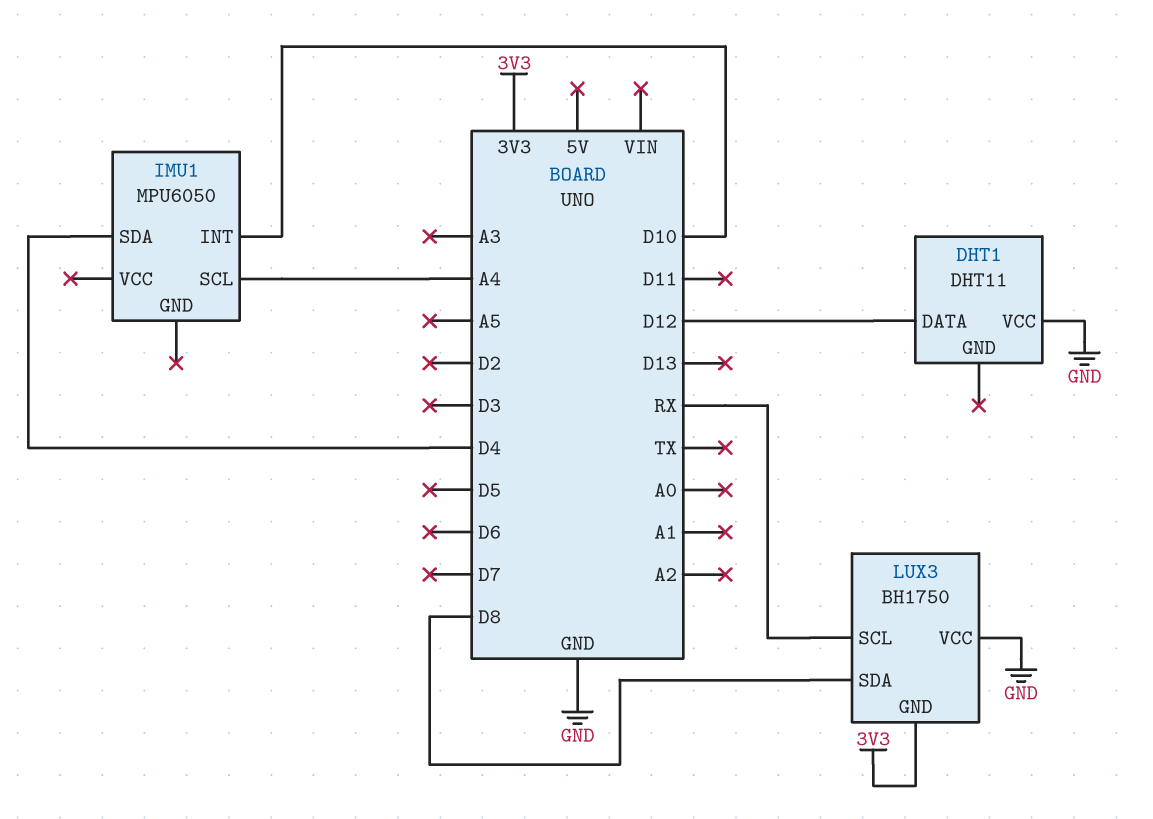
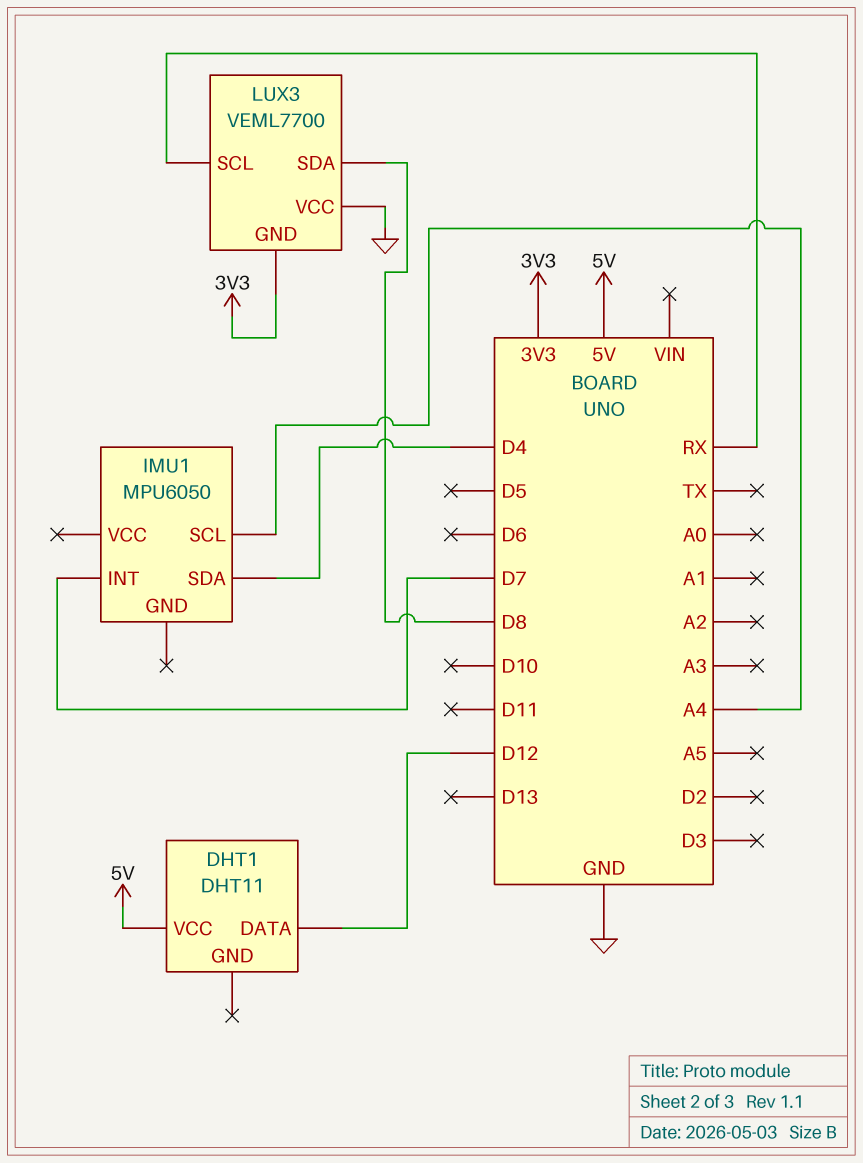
DHT1 pin VCC: GND -> 5V
IMU1 pin INT: D10 -> D7
LUX3: BH1750 -> VEML7700

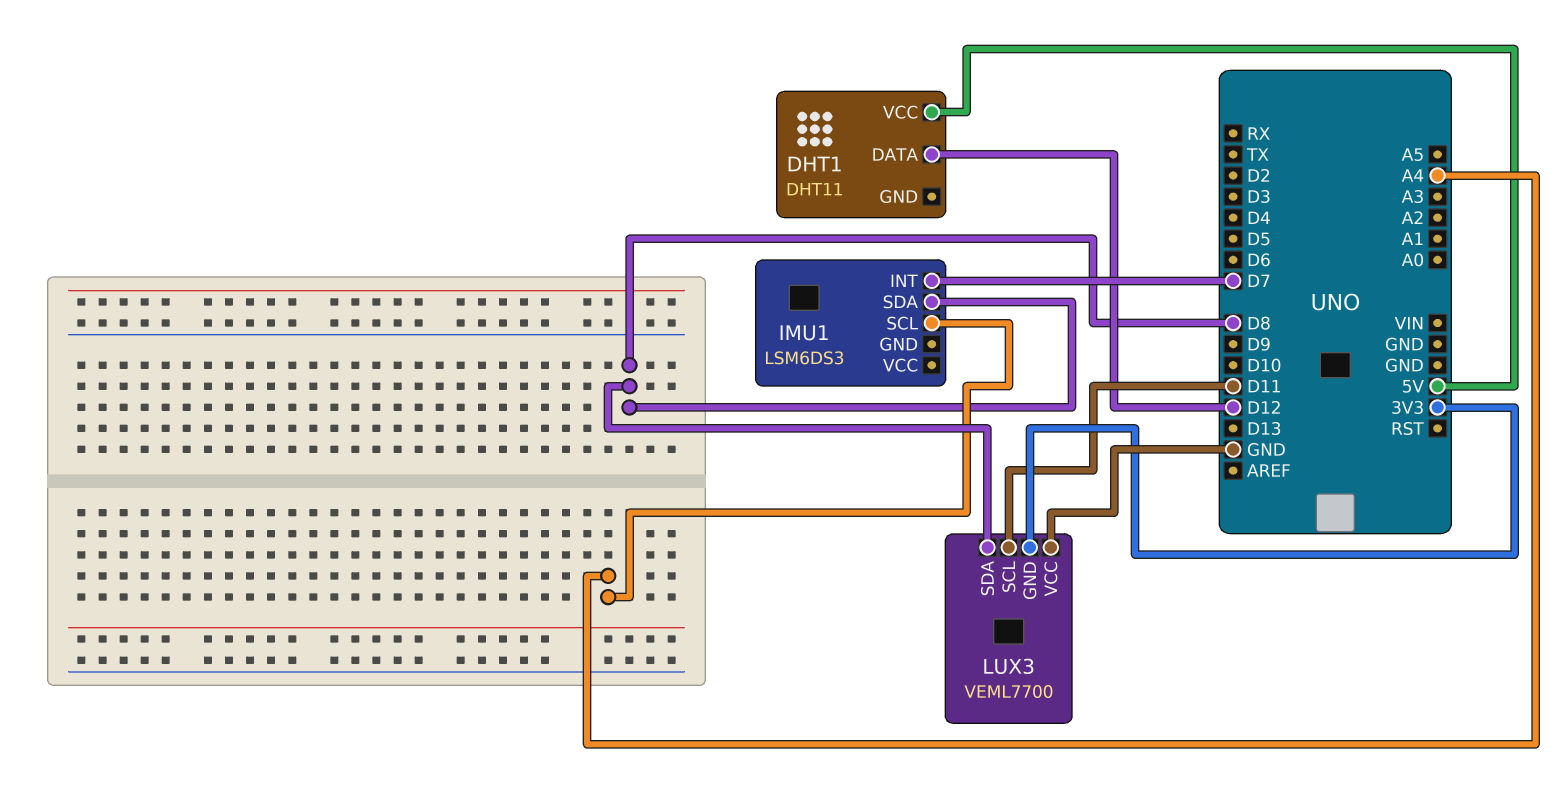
IMU1: MPU6050 -> LSM6DS3
IMU1 pin SDA: D4 -> D8
LUX3 pin SCL: RX -> D11

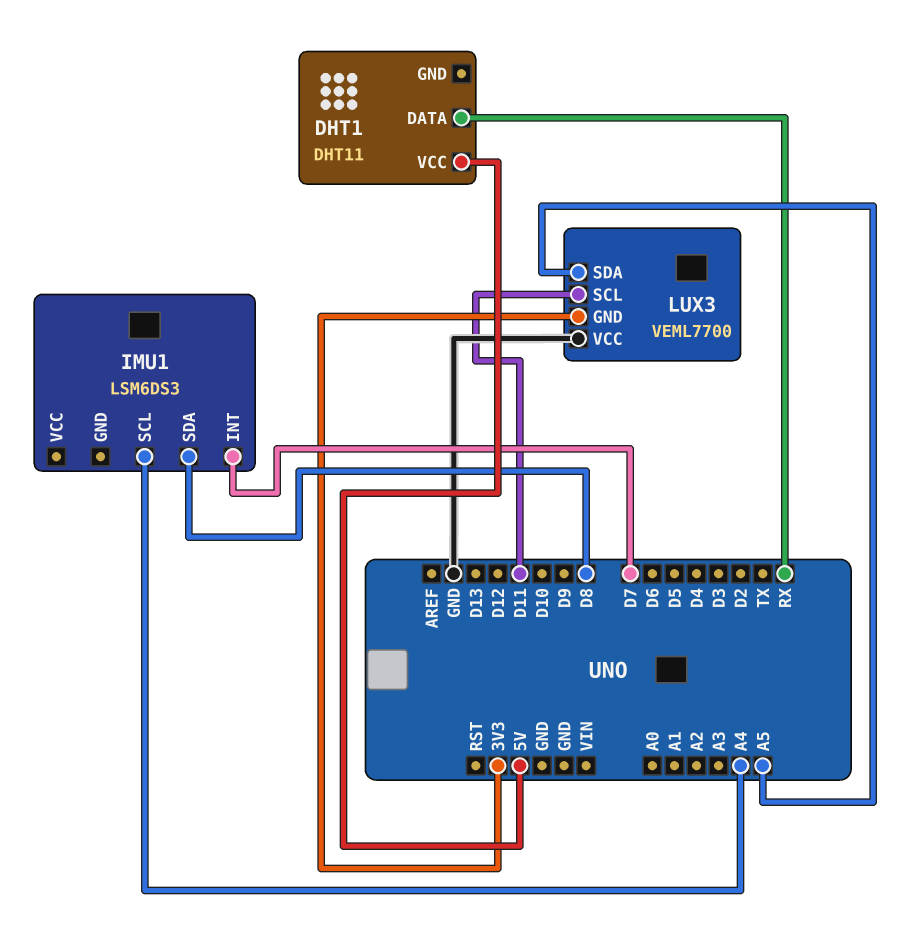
DHT1 pin DATA: D12 -> RX
LUX3 pin SDA: D8 -> A5

